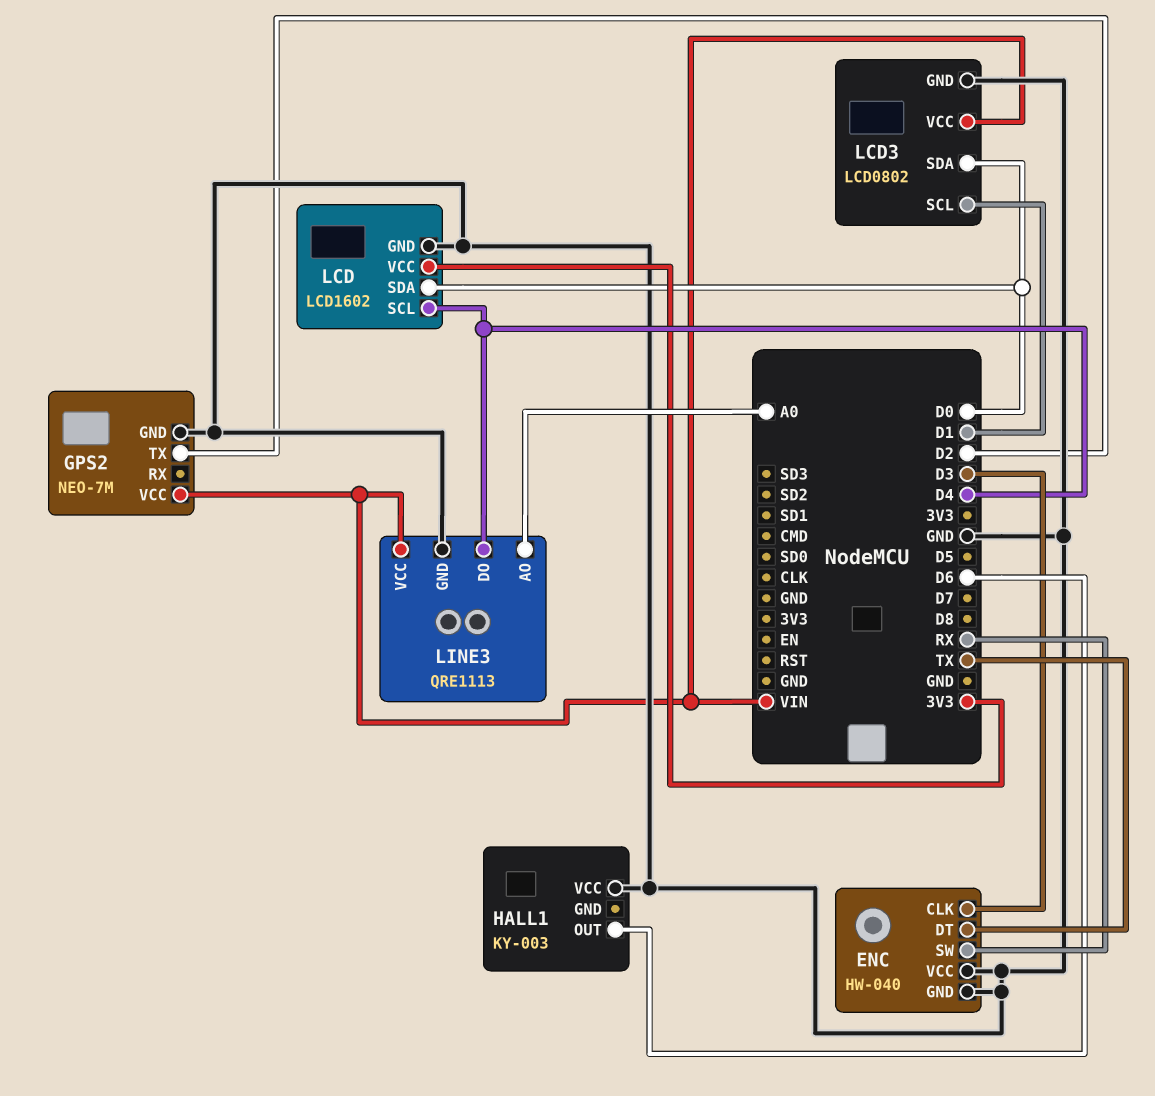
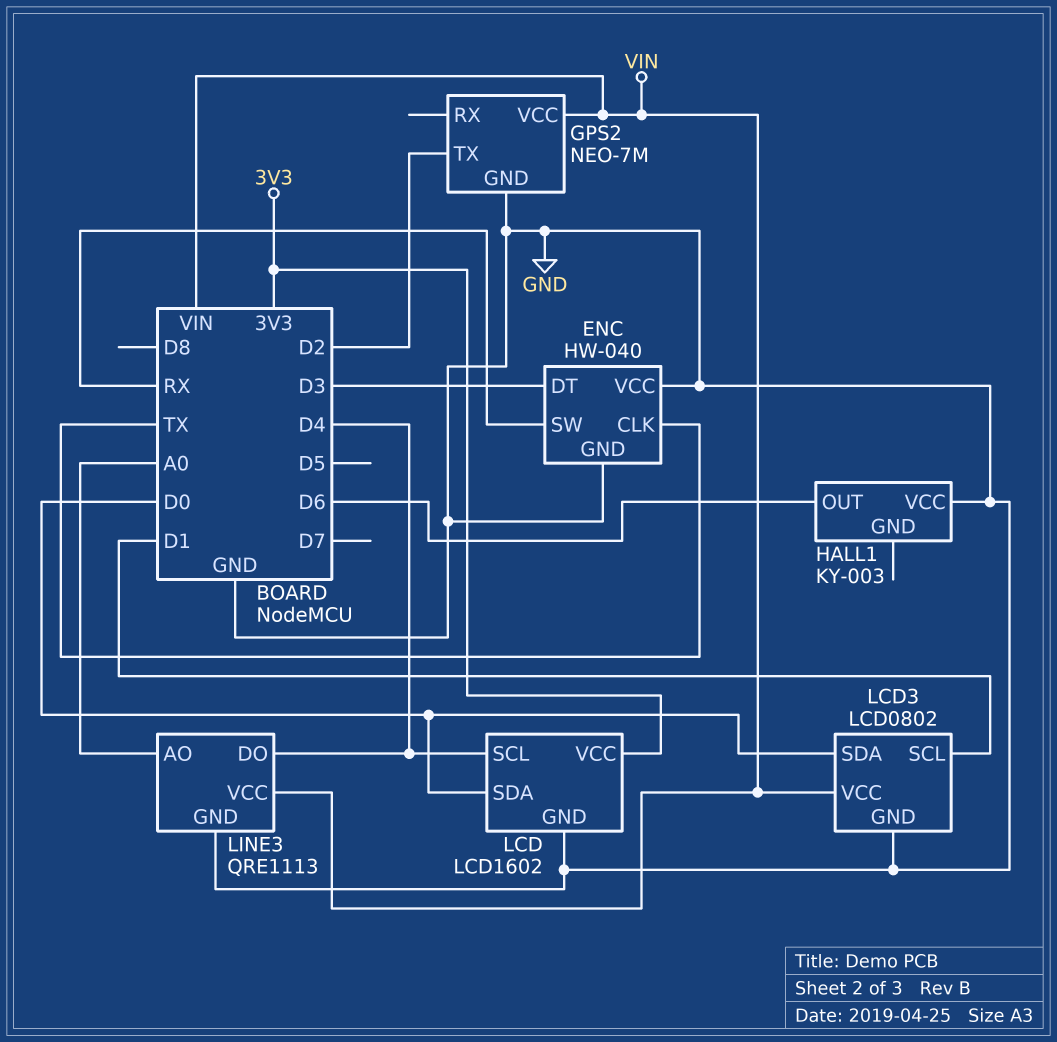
ENC pin CLK: D3 -> TX
ENC pin DT: TX -> D3

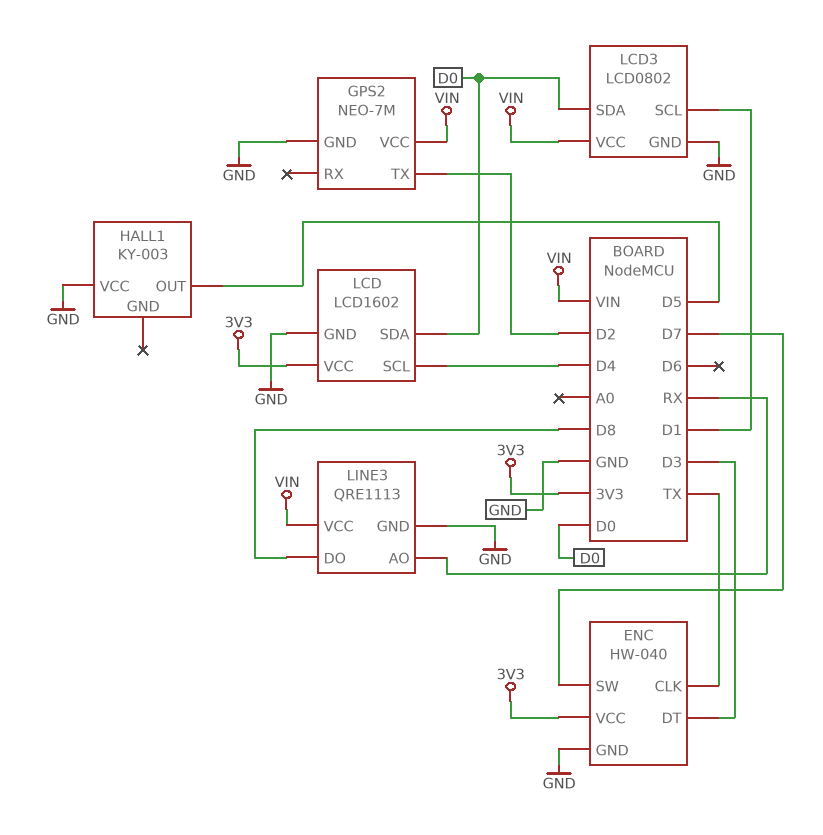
ENC pin SW: RX -> D7
ENC pin VCC: GND -> 3V3
HALL1 pin OUT: D6 -> D5
LINE3 pin AO: A0 -> RX
LINE3 pin DO: D4 -> D8

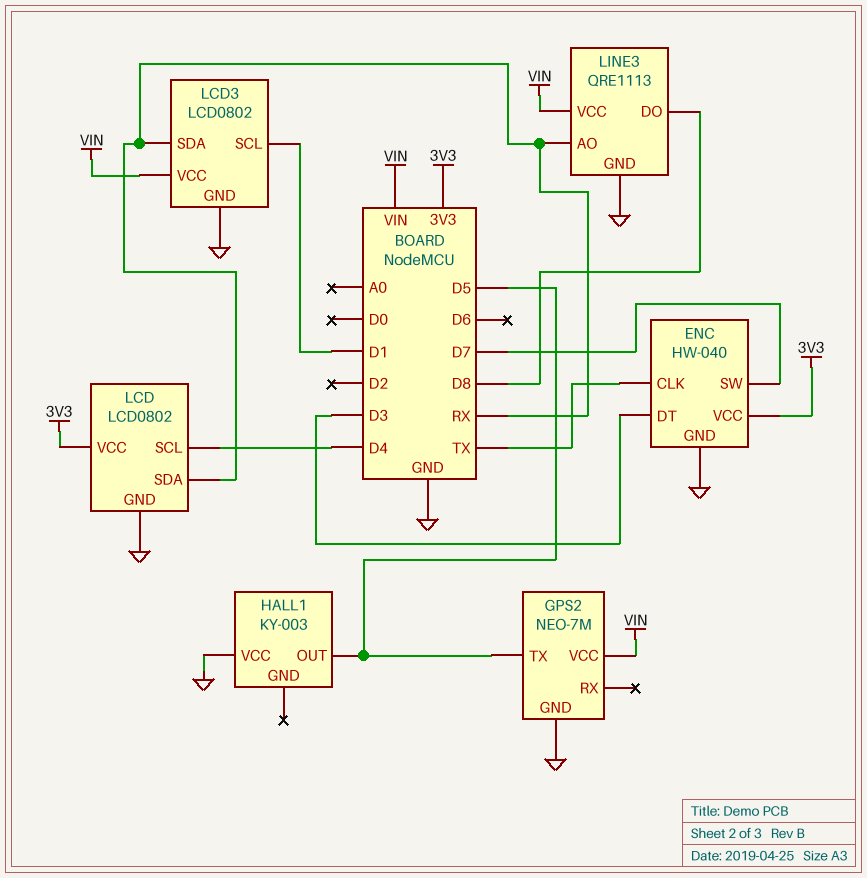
GPS2 pin TX: D2 -> D5
LCD: LCD1602 -> LCD0802
LCD pin SDA: D0 -> RX
LCD3 pin SDA: D0 -> RX

